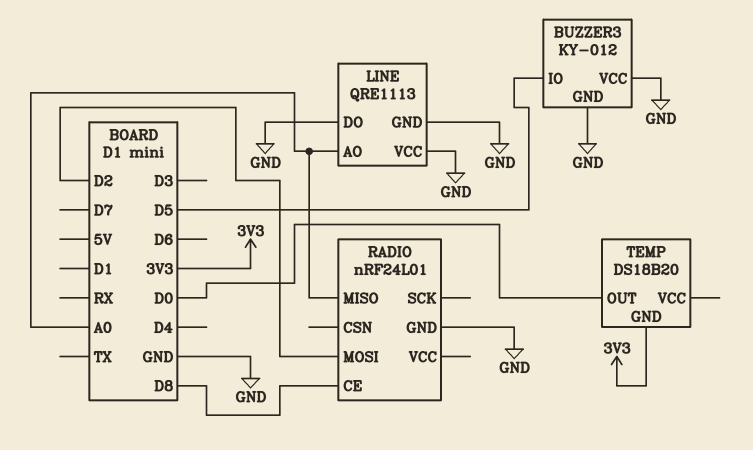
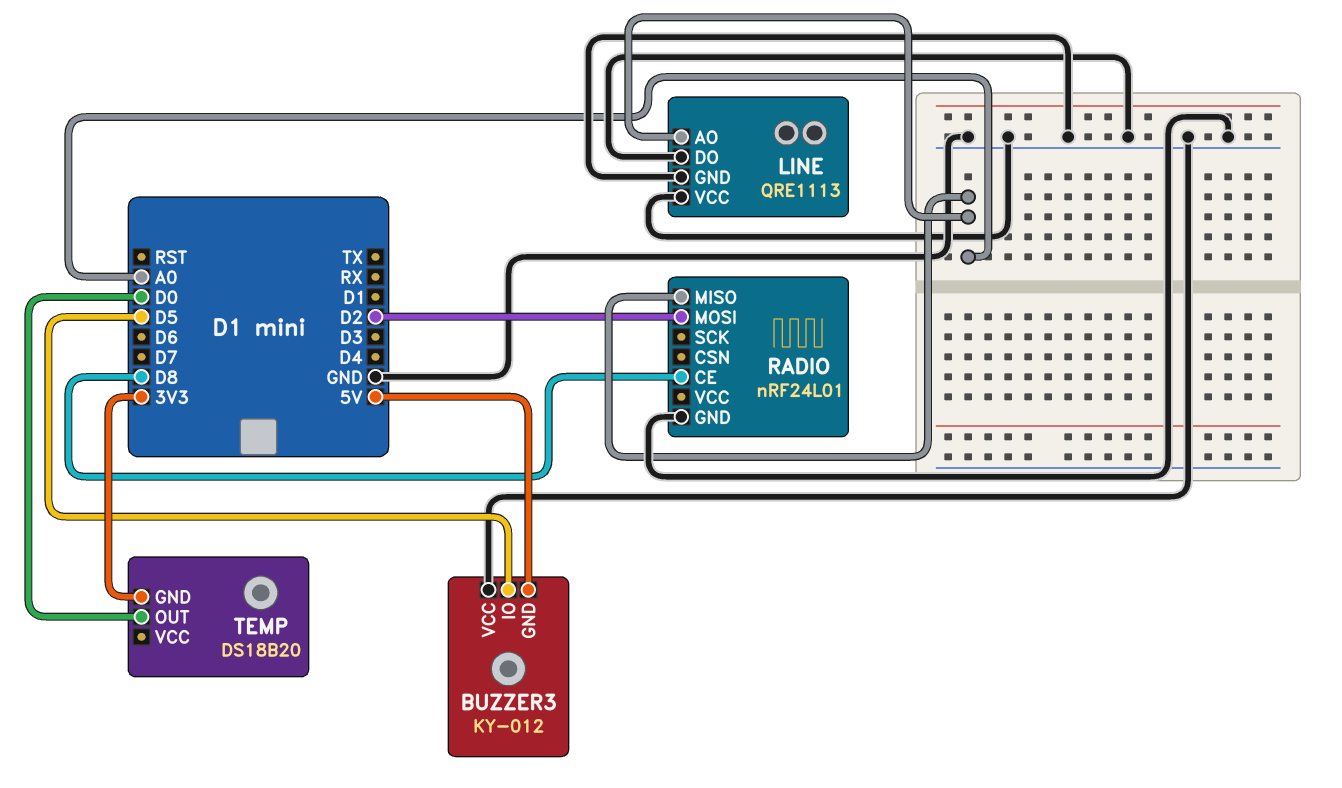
BUZZER3 pin GND: GND -> 5V

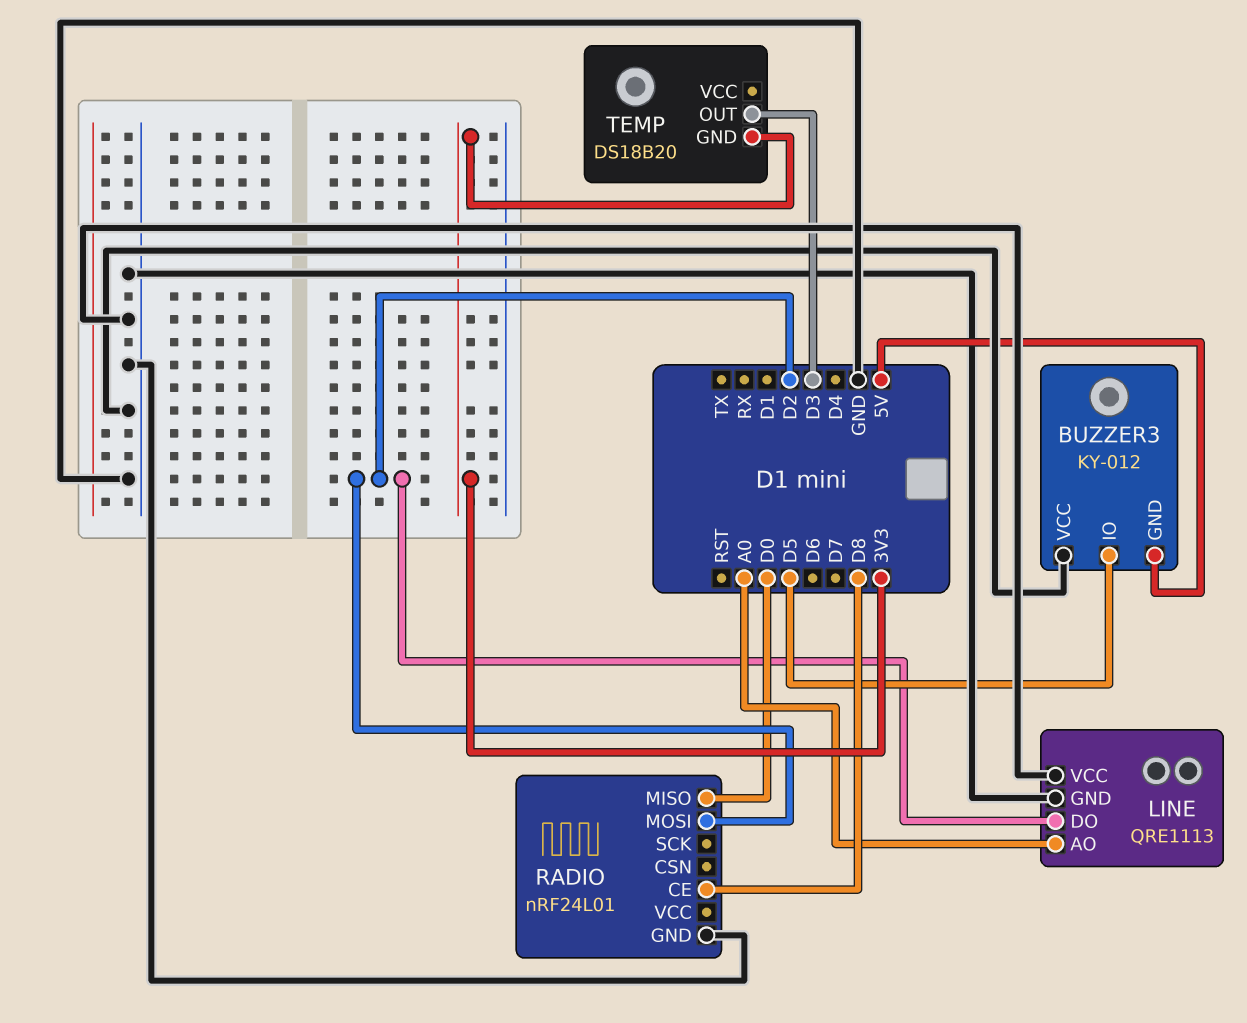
LINE pin DO: GND -> D2
RADIO pin MISO: A0 -> D0
TEMP pin OUT: D0 -> D3

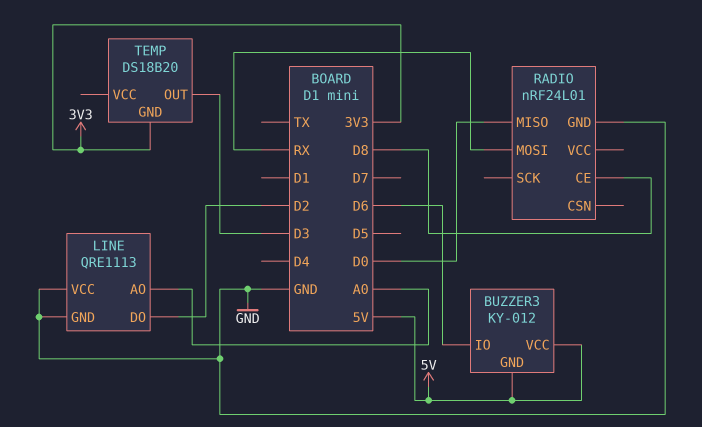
BUZZER3 pin IO: D5 -> D6
BUZZER3 pin VCC: GND -> 5V
RADIO pin MOSI: D2 -> RX

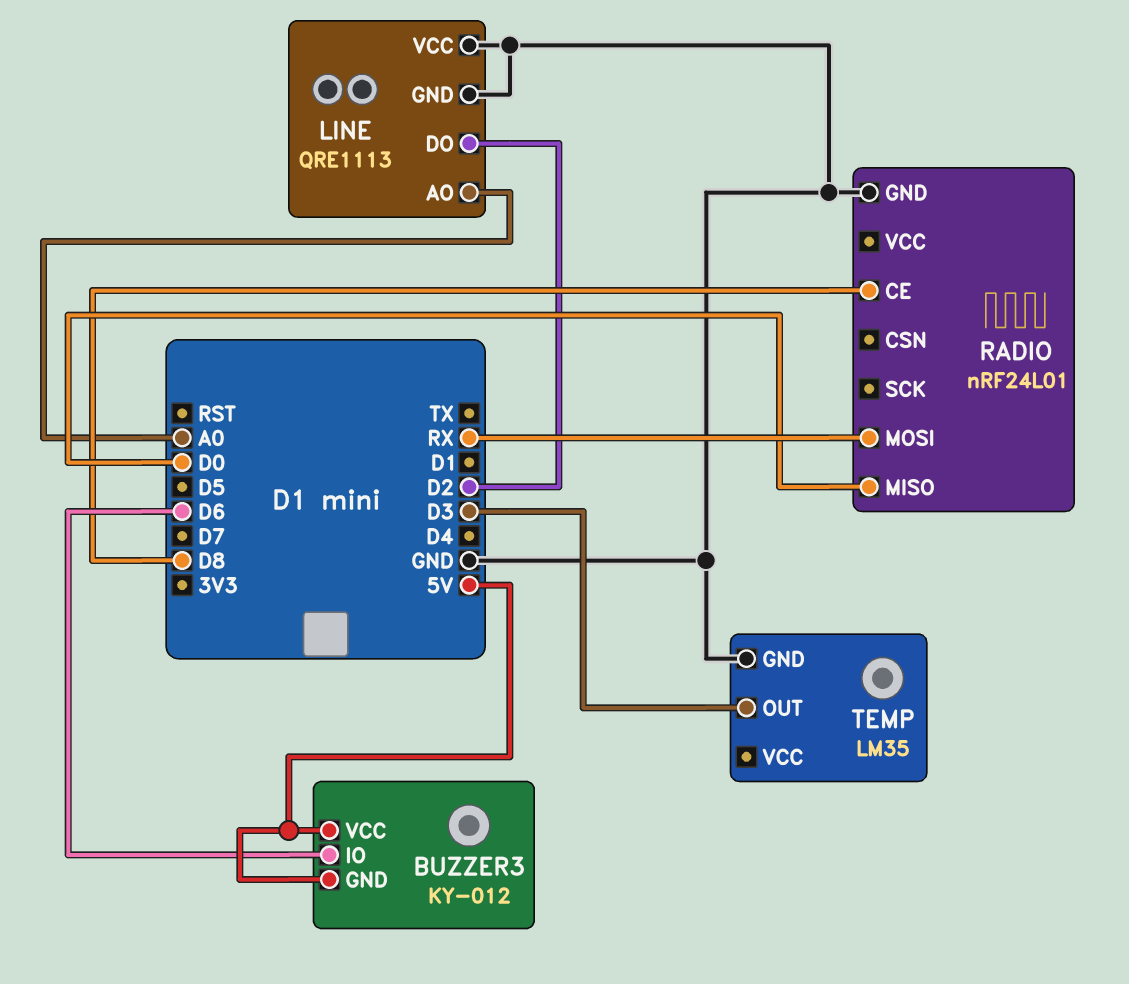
TEMP: DS18B20 -> LM35
TEMP pin GND: 3V3 -> GND

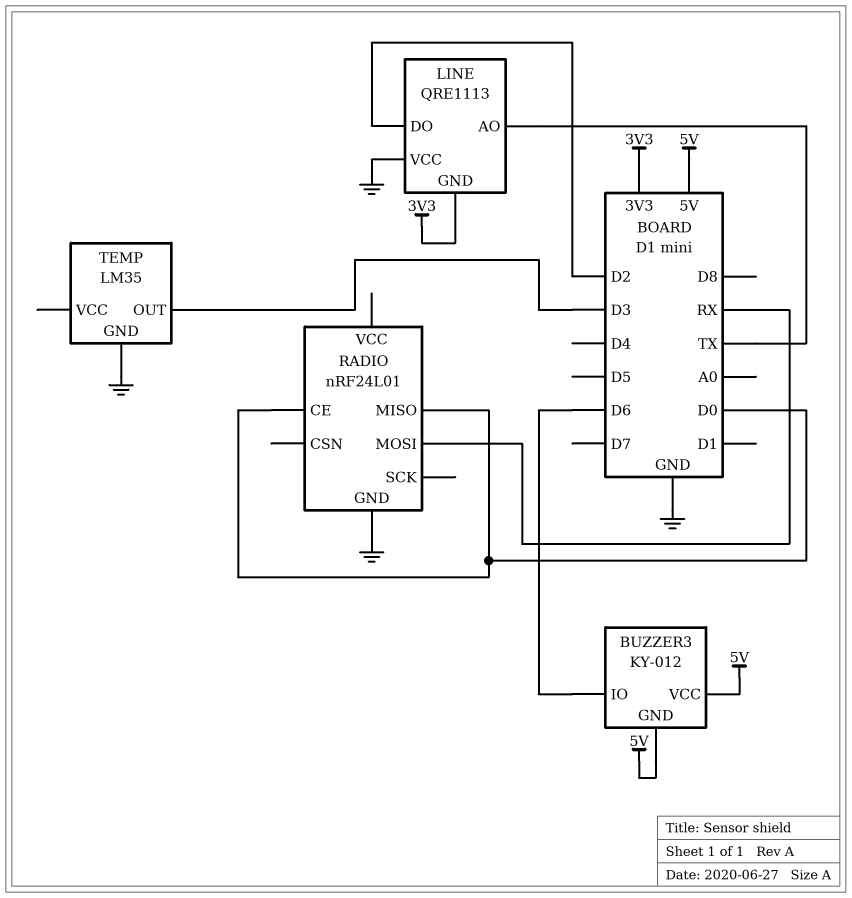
LINE pin AO: A0 -> TX
LINE pin GND: GND -> 3V3
RADIO pin CE: D8 -> D0

